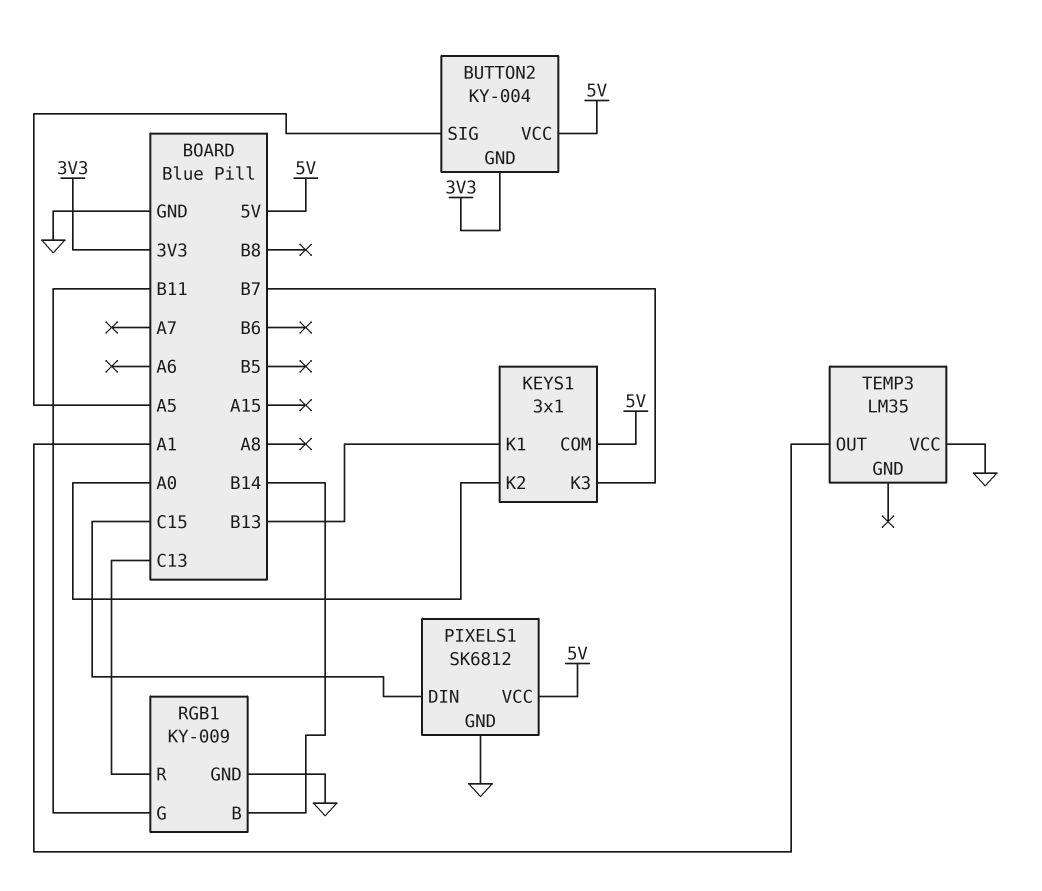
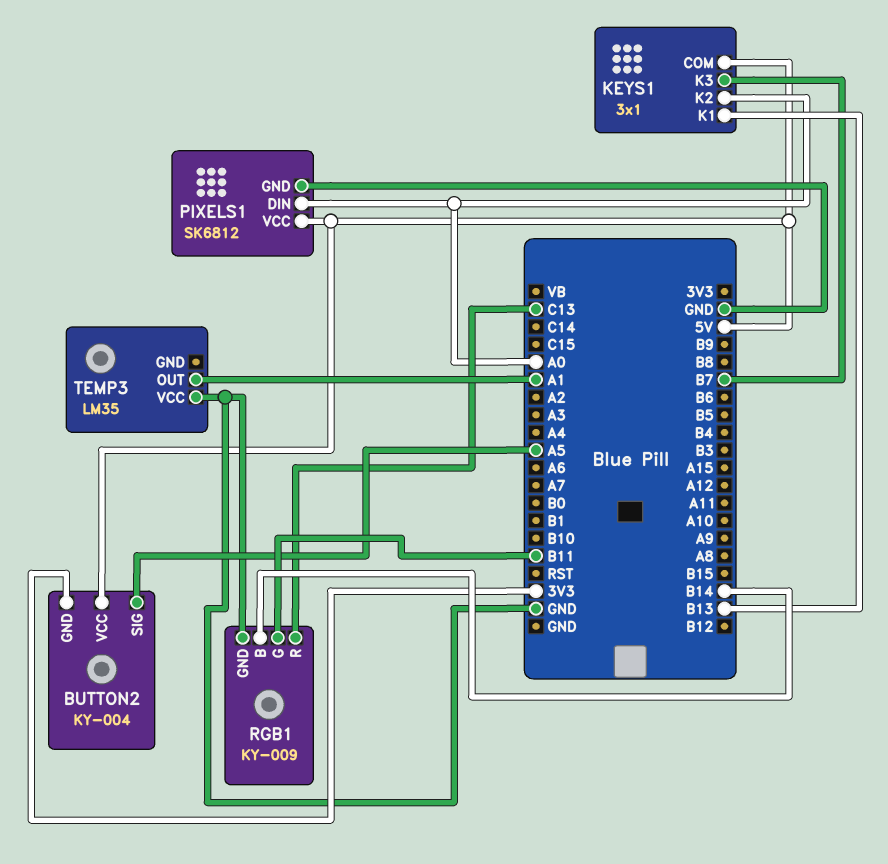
PIXELS1 pin DIN: C15 -> A0

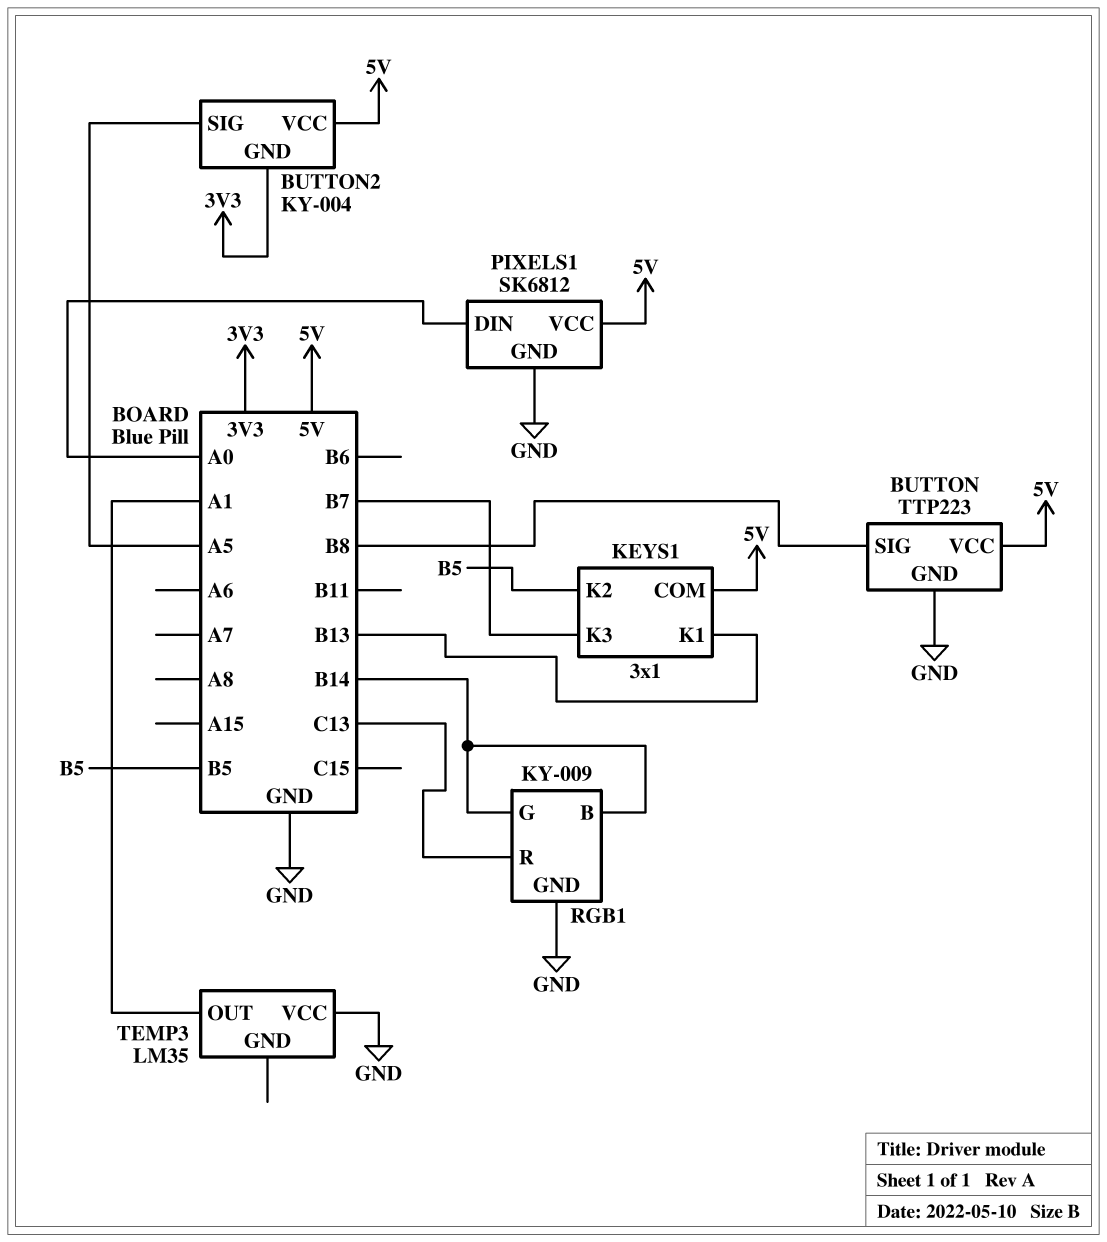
BUTTON: none -> TTP223
BUTTON pin GND: none -> GND
BUTTON pin SIG: none -> B8
BUTTON pin VCC: none -> 5V
KEYS1 pin K2: A0 -> B5
RGB1 pin G: B11 -> B14

